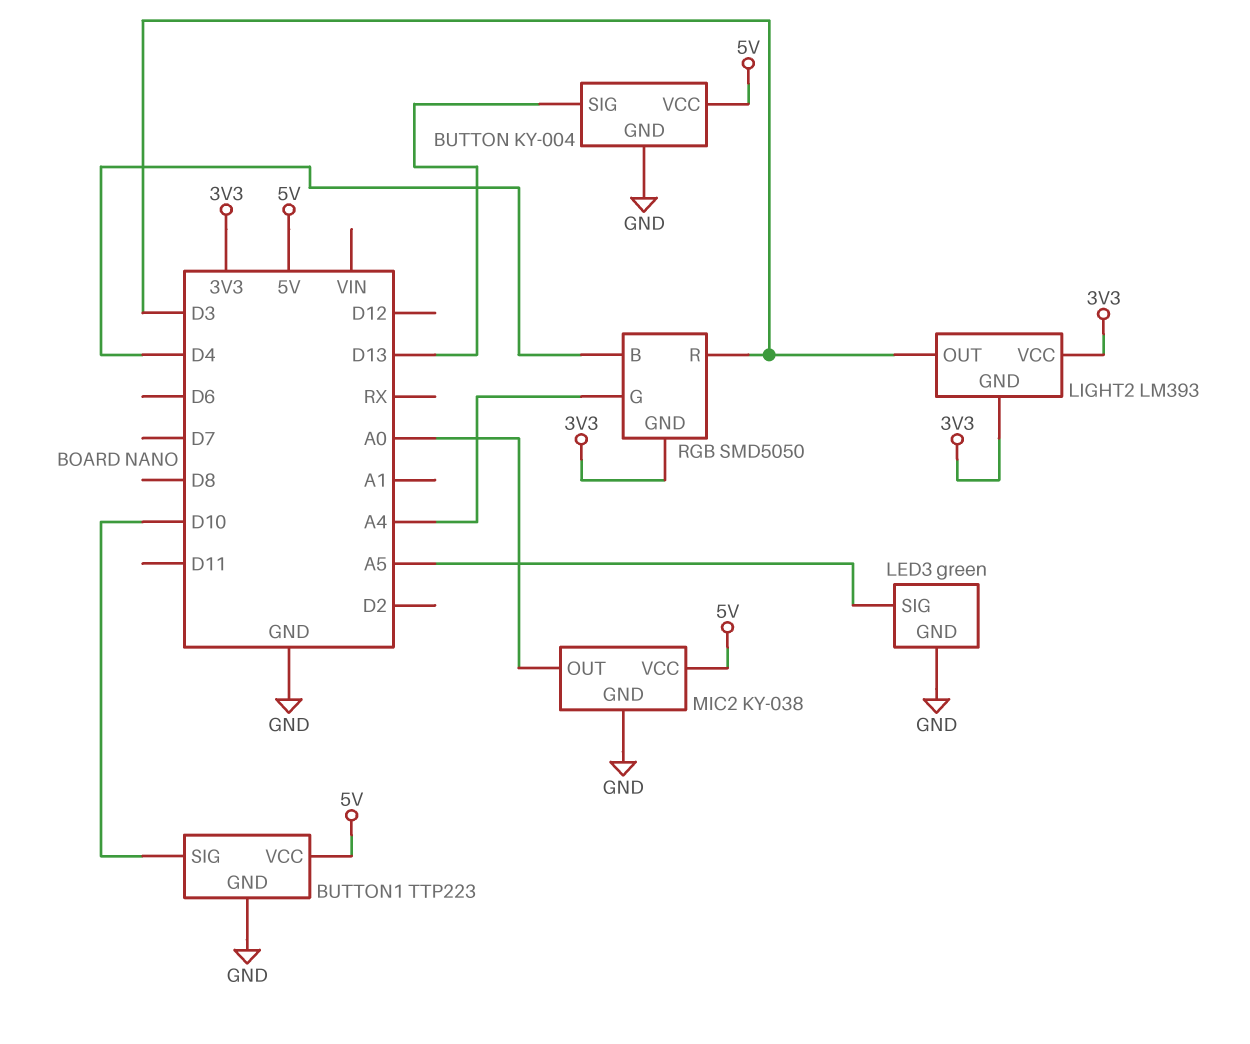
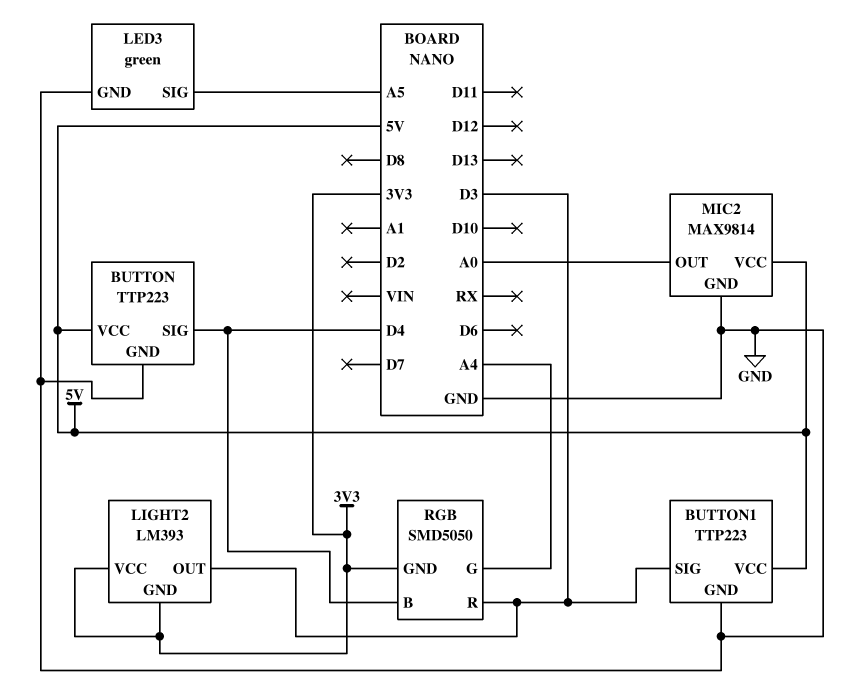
BUTTON: KY-004 -> TTP223
BUTTON pin SIG: D13 -> D4
BUTTON1 pin SIG: D10 -> D3
MIC2: KY-038 -> MAX9814

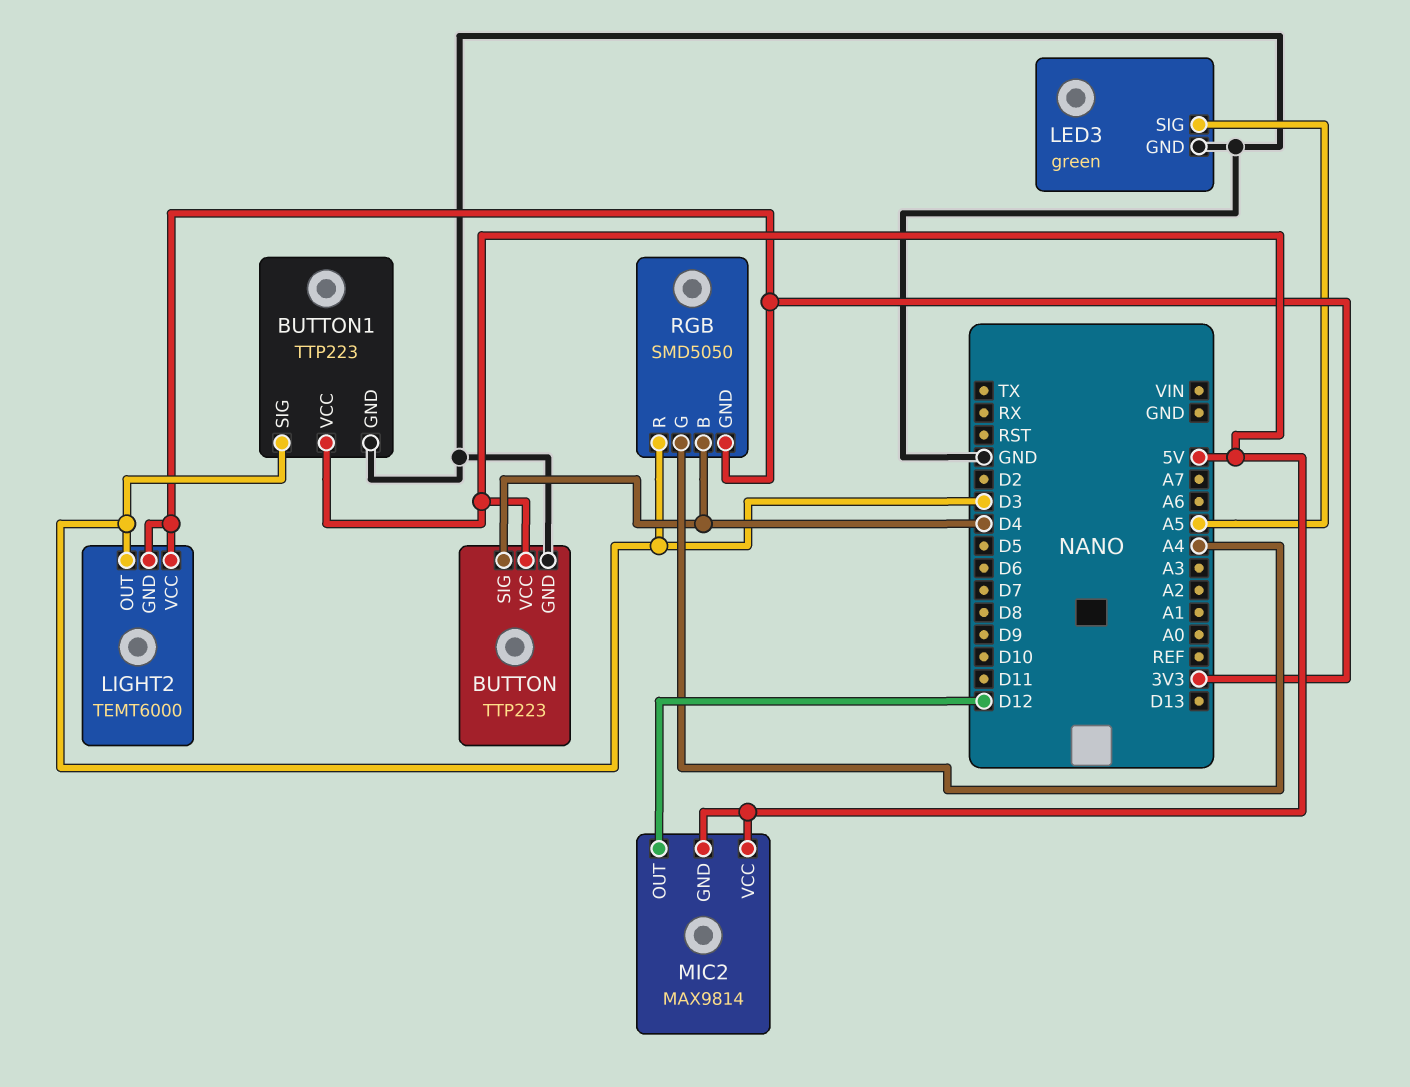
LIGHT2: LM393 -> TEMT6000
MIC2 pin GND: GND -> 5V
MIC2 pin OUT: A0 -> D12

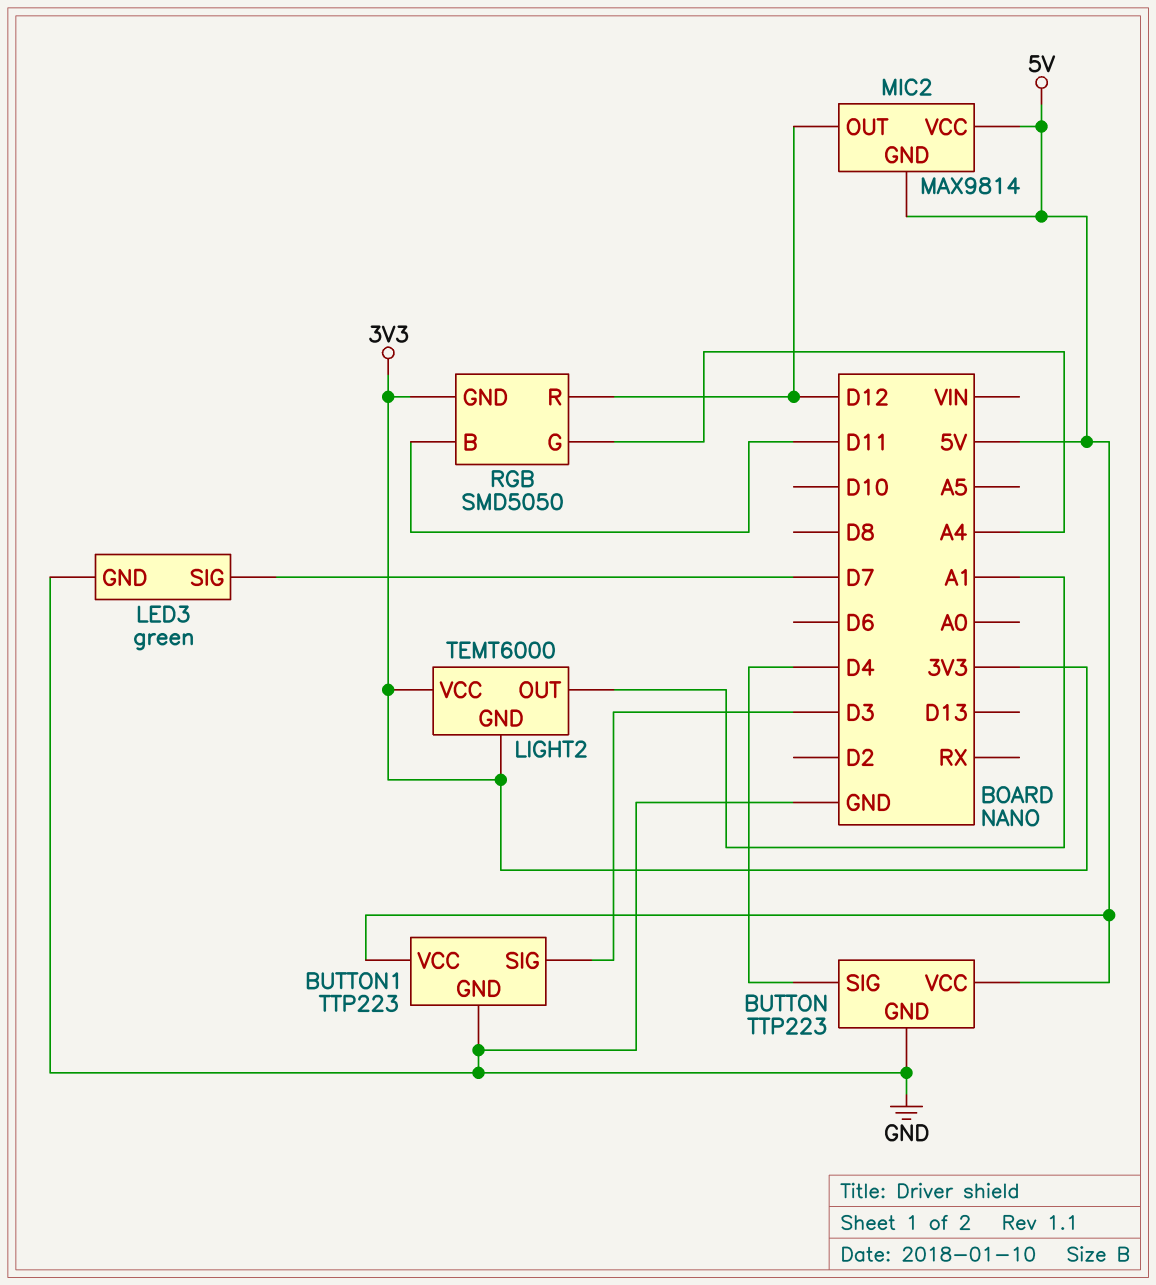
LED3 pin SIG: A5 -> D7
LIGHT2 pin OUT: D3 -> A1
RGB pin B: D4 -> D11
RGB pin R: D3 -> D12

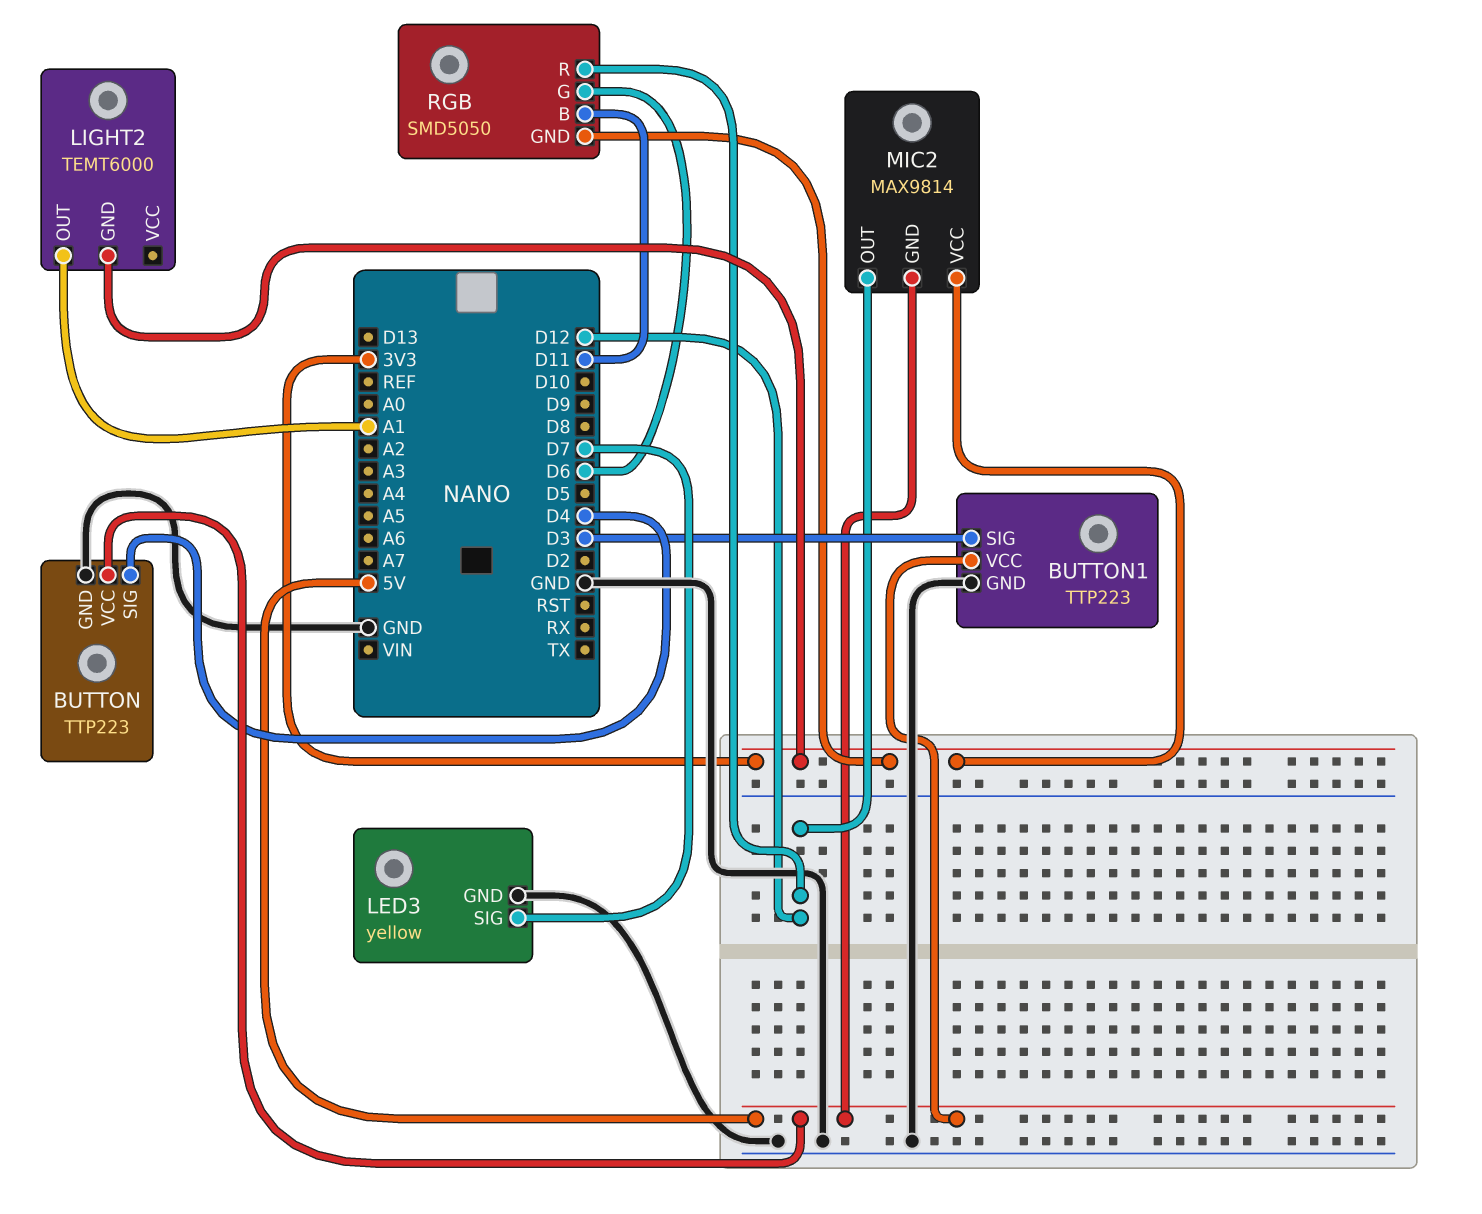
LED3: green -> yellow
LIGHT2 pin VCC: 3V3 -> none
MIC2 pin VCC: 5V -> 3V3
RGB pin G: A4 -> D6

